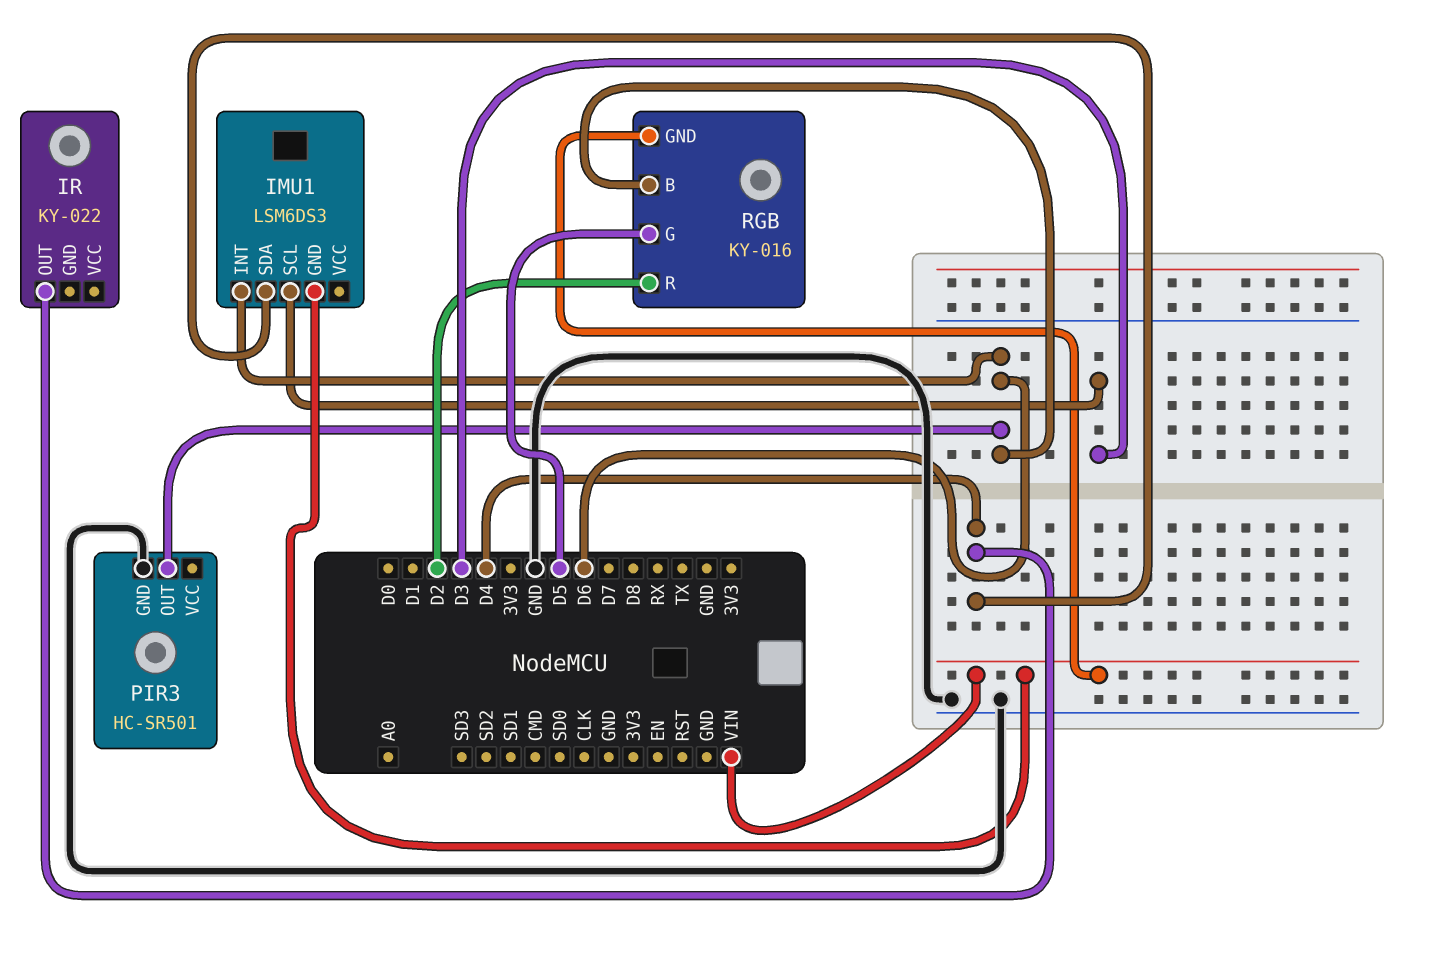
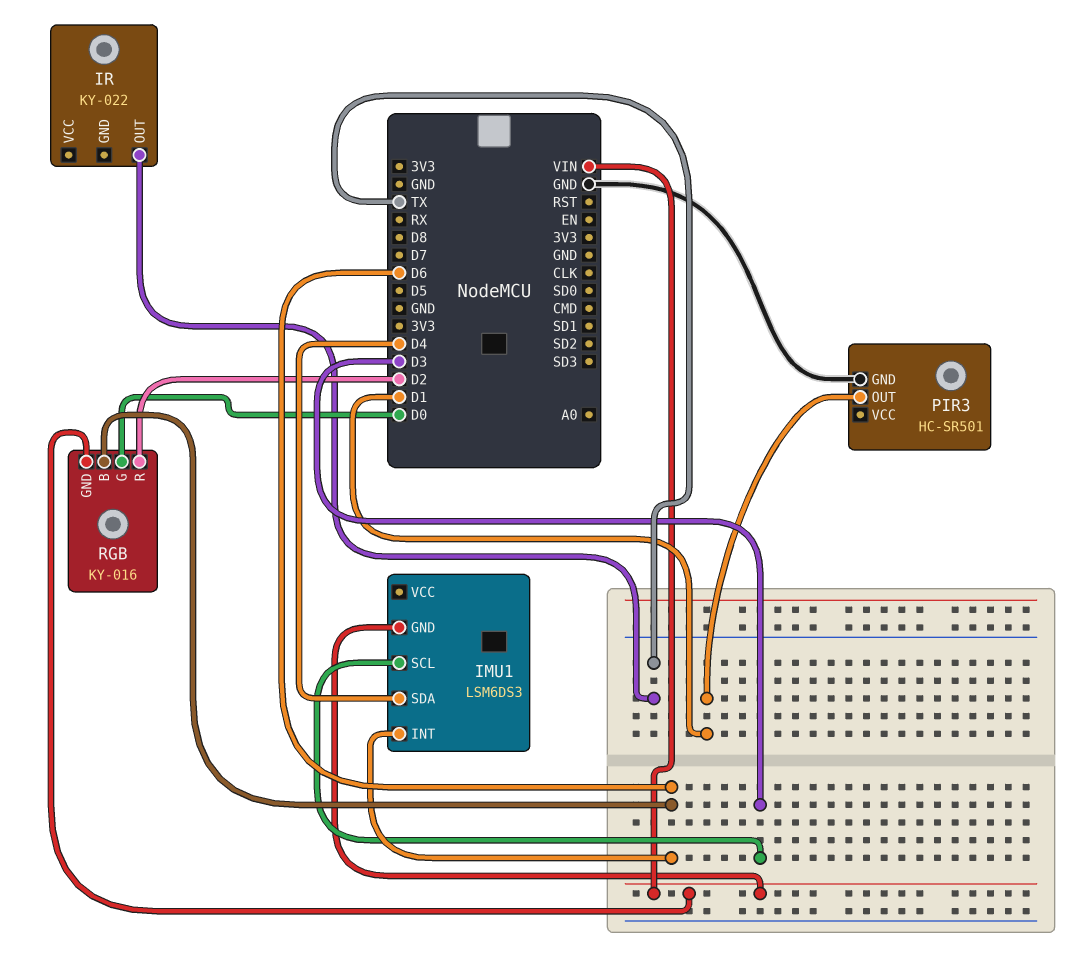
IR pin OUT: D4 -> TX
PIR3 pin OUT: D6 -> D1
RGB pin G: D5 -> D0

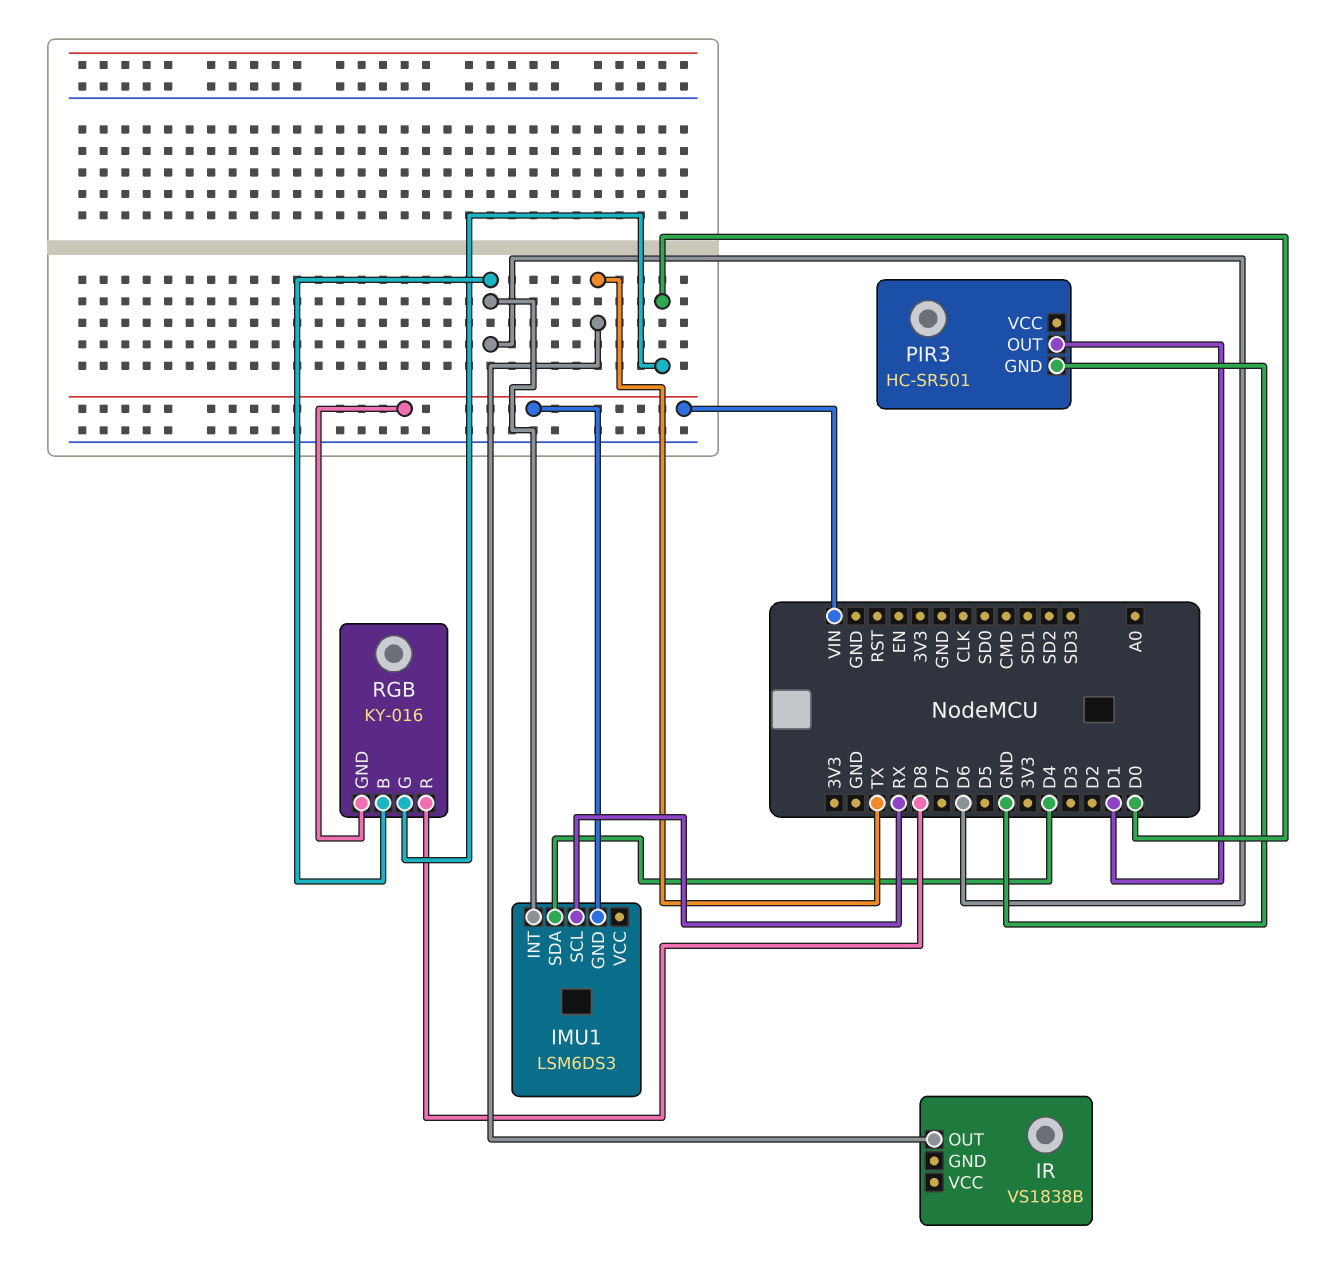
IMU1 pin SCL: D3 -> RX
IR: KY-022 -> VS1838B
RGB pin R: D2 -> D8

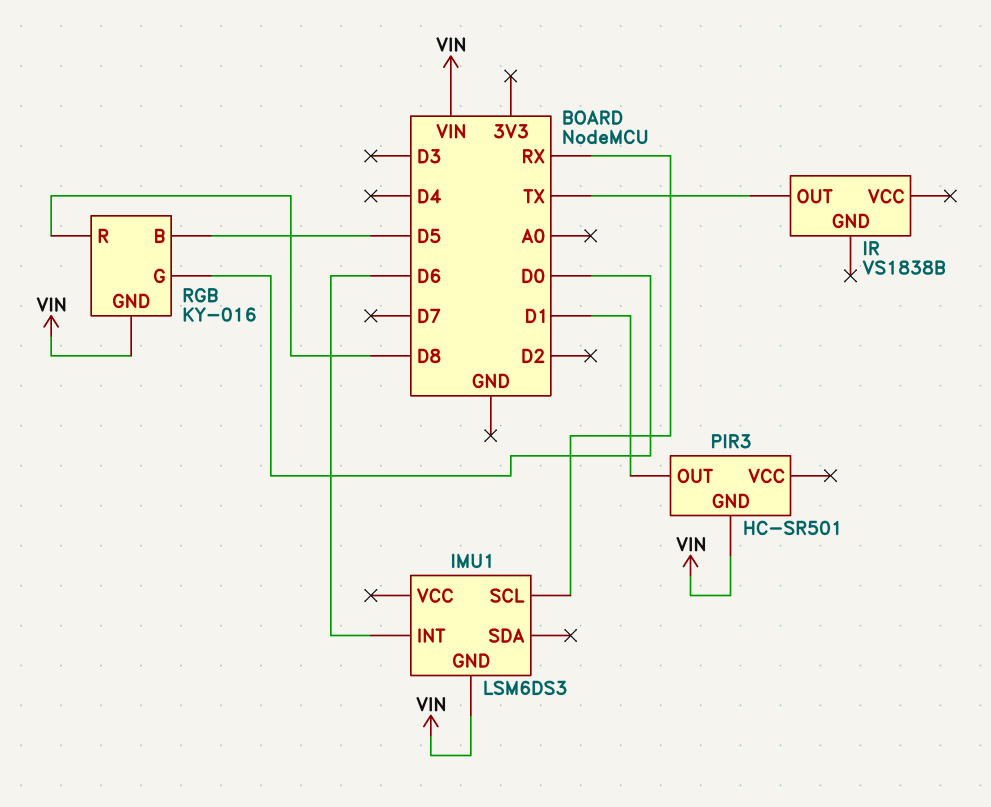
IMU1 pin SDA: D4 -> none
PIR3 pin GND: GND -> VIN
RGB pin B: D6 -> D5

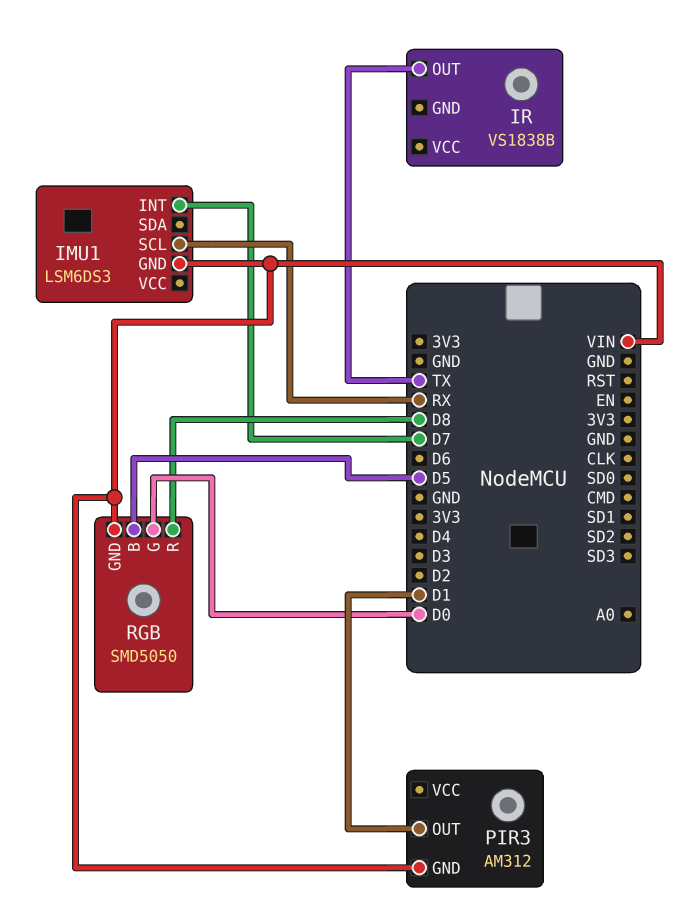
IMU1 pin INT: D6 -> D7
PIR3: HC-SR501 -> AM312
RGB: KY-016 -> SMD5050

